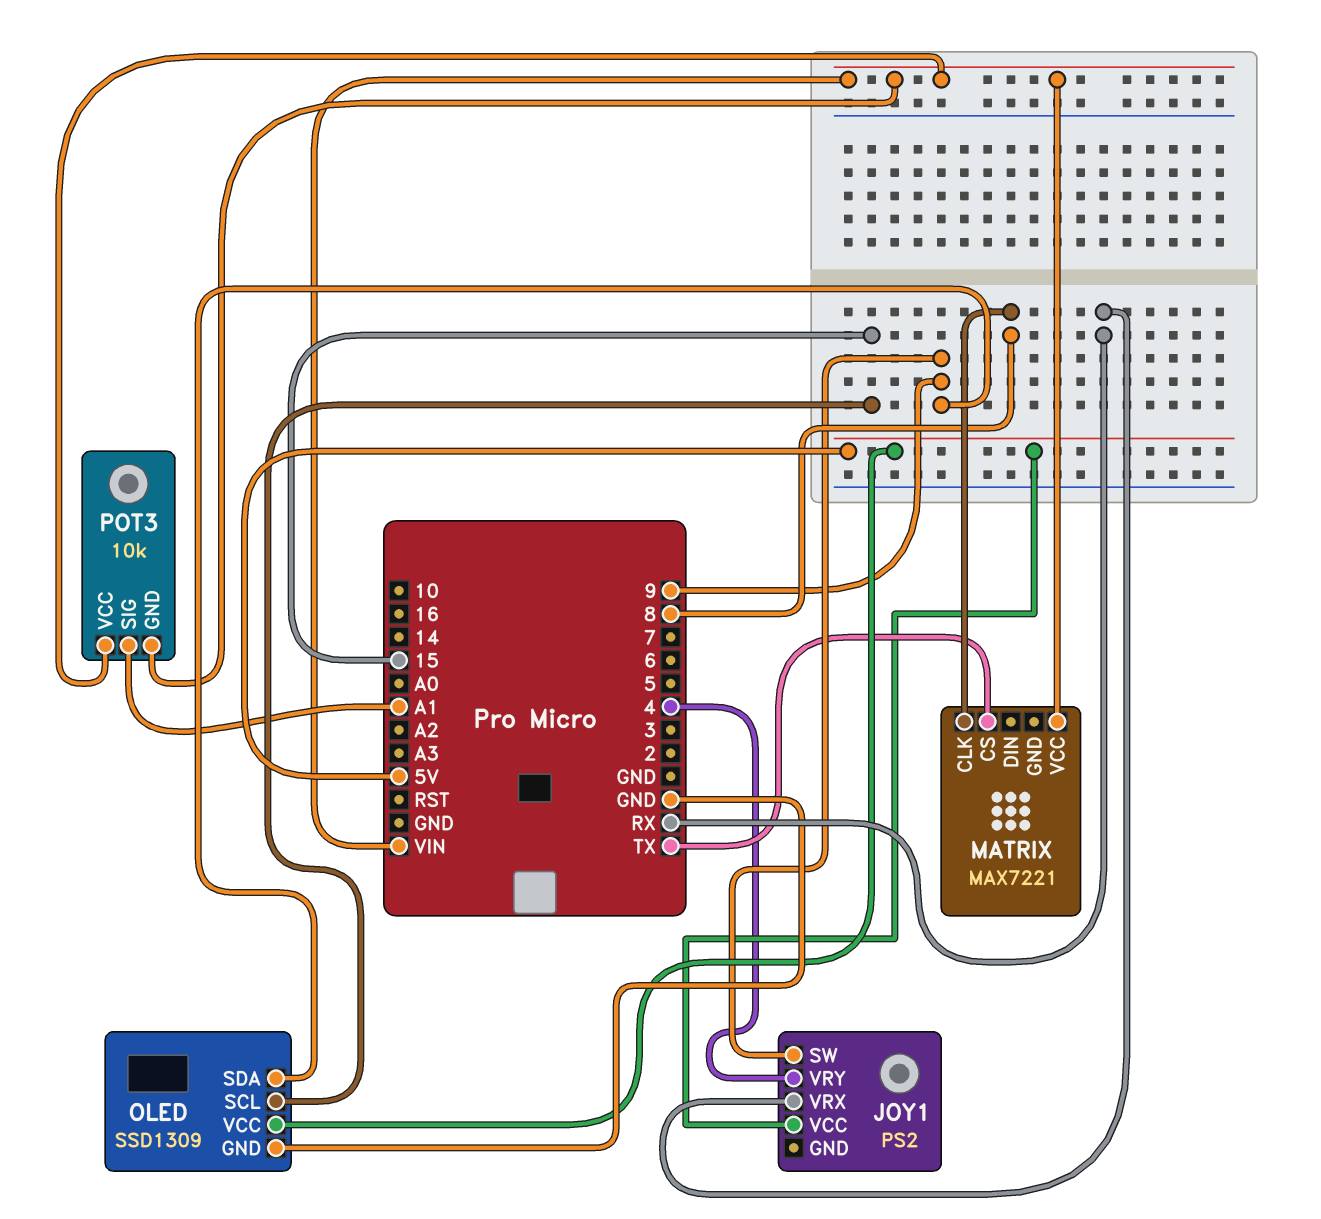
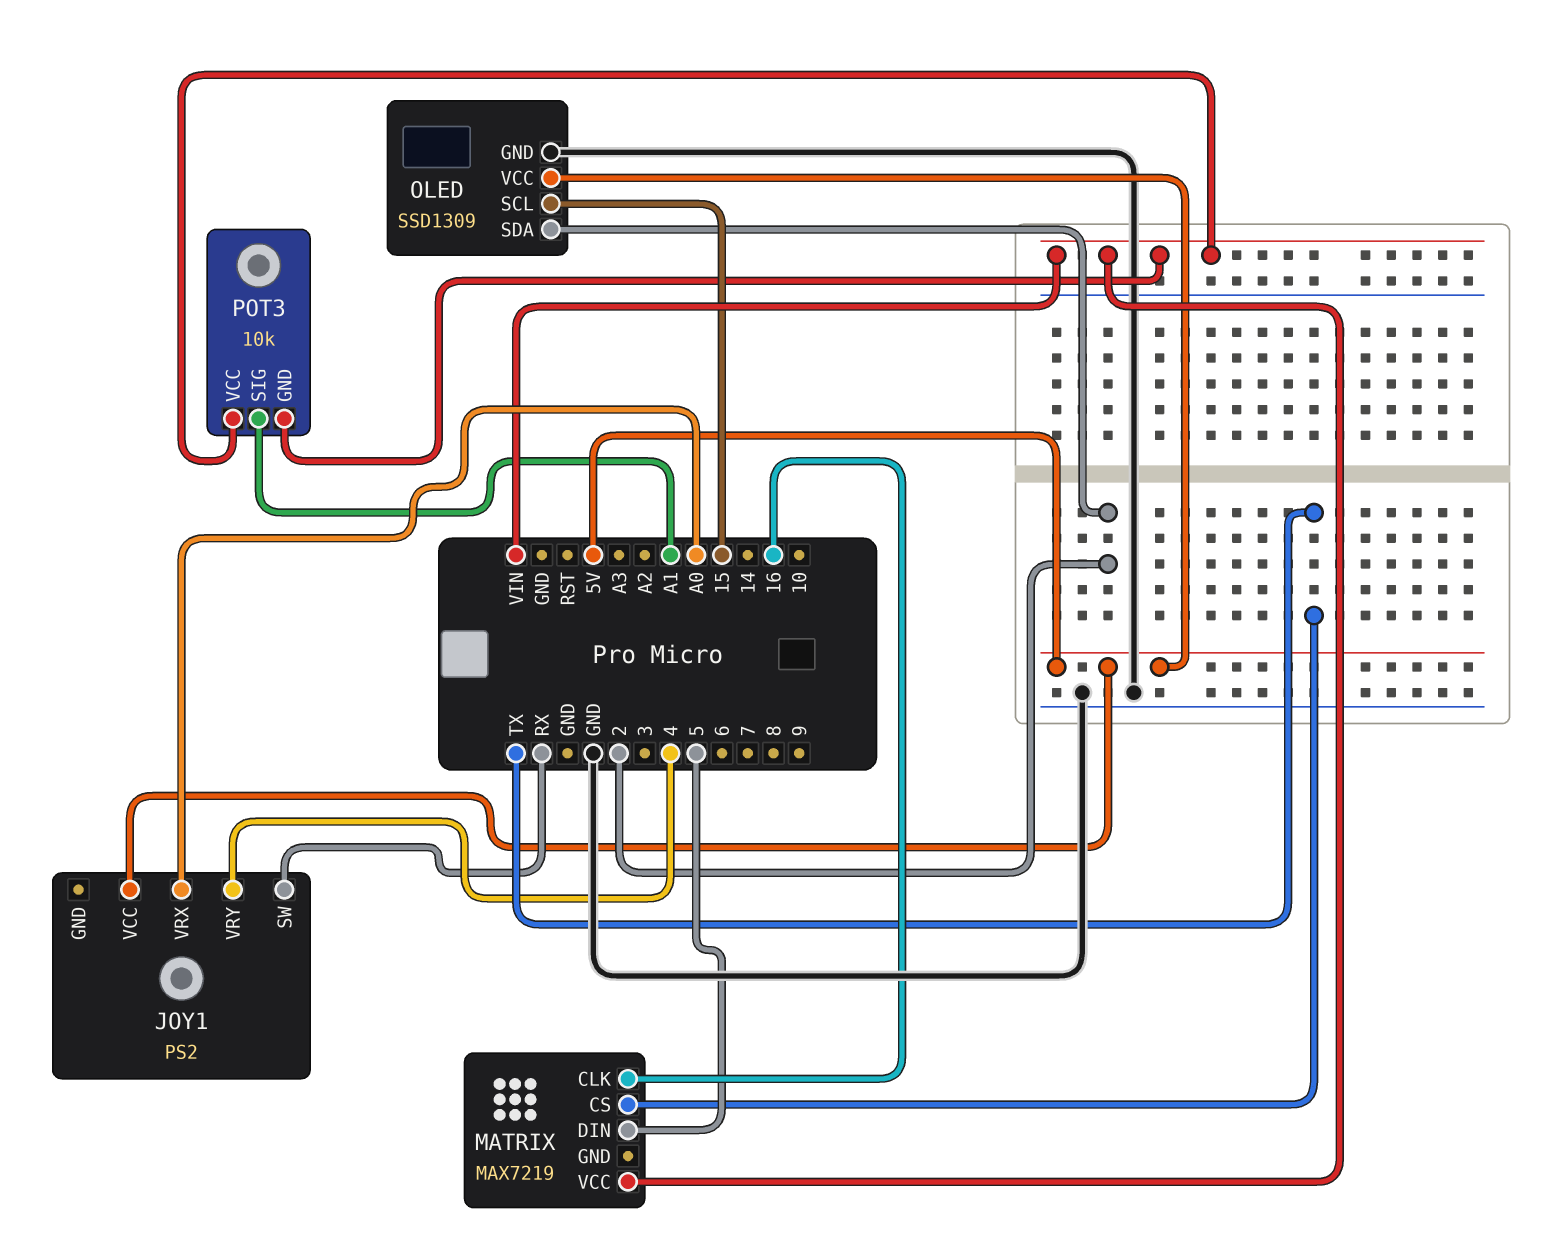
JOY1 pin SW: 9 -> RX
JOY1 pin VRX: RX -> A0
MATRIX: MAX7221 -> MAX7219
MATRIX pin CLK: 8 -> 16
MATRIX pin DIN: none -> 5
OLED pin SDA: 9 -> 2

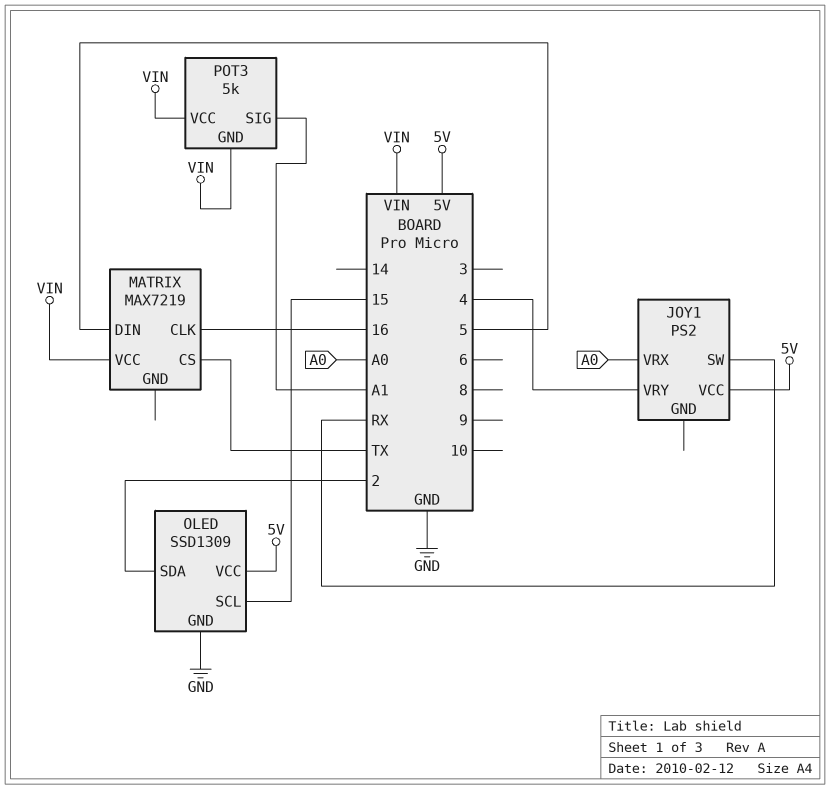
POT3: 10k -> 5k

